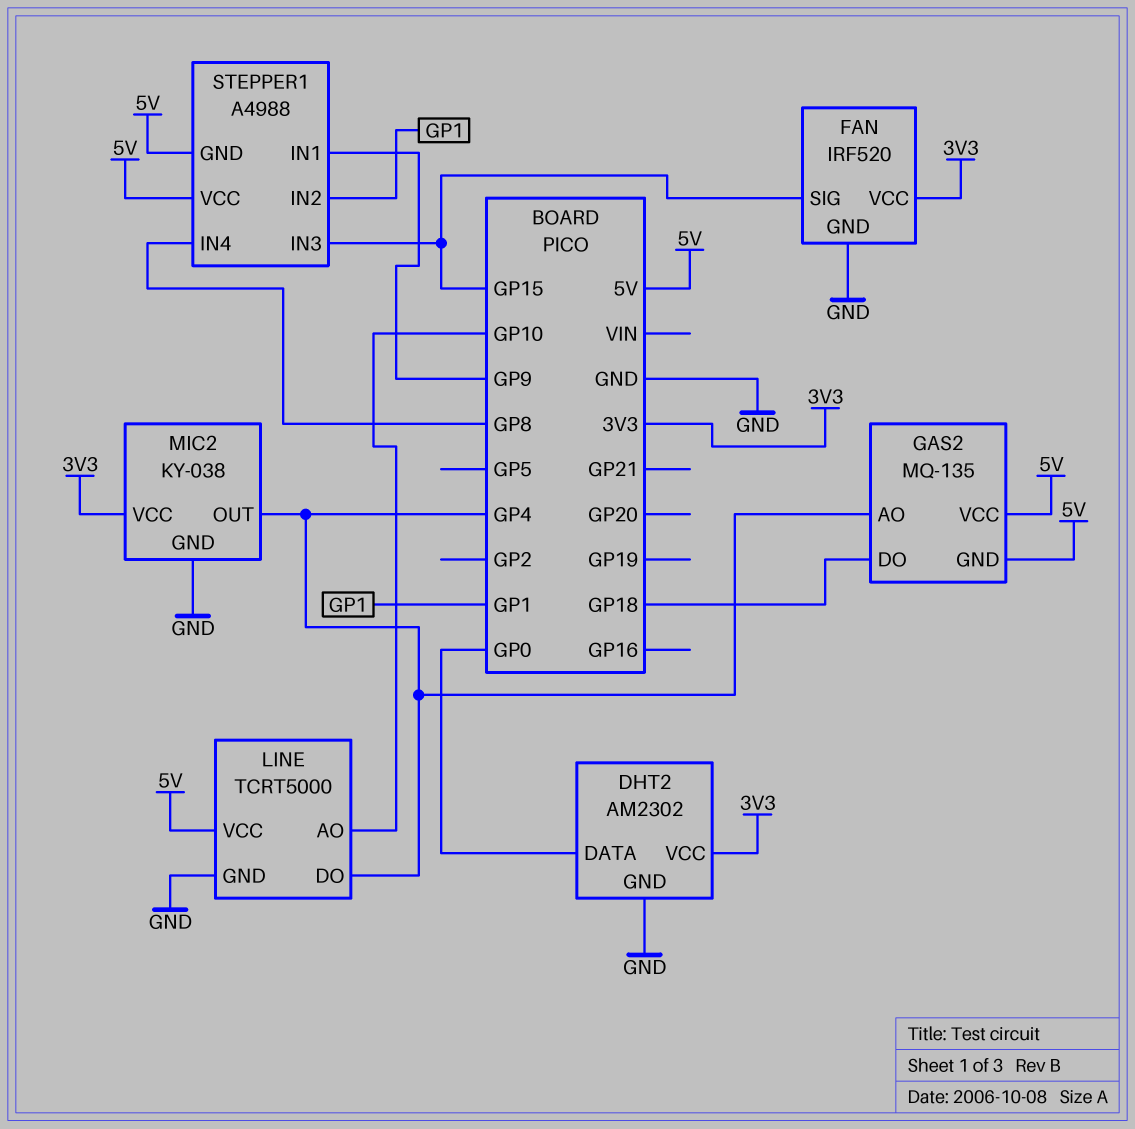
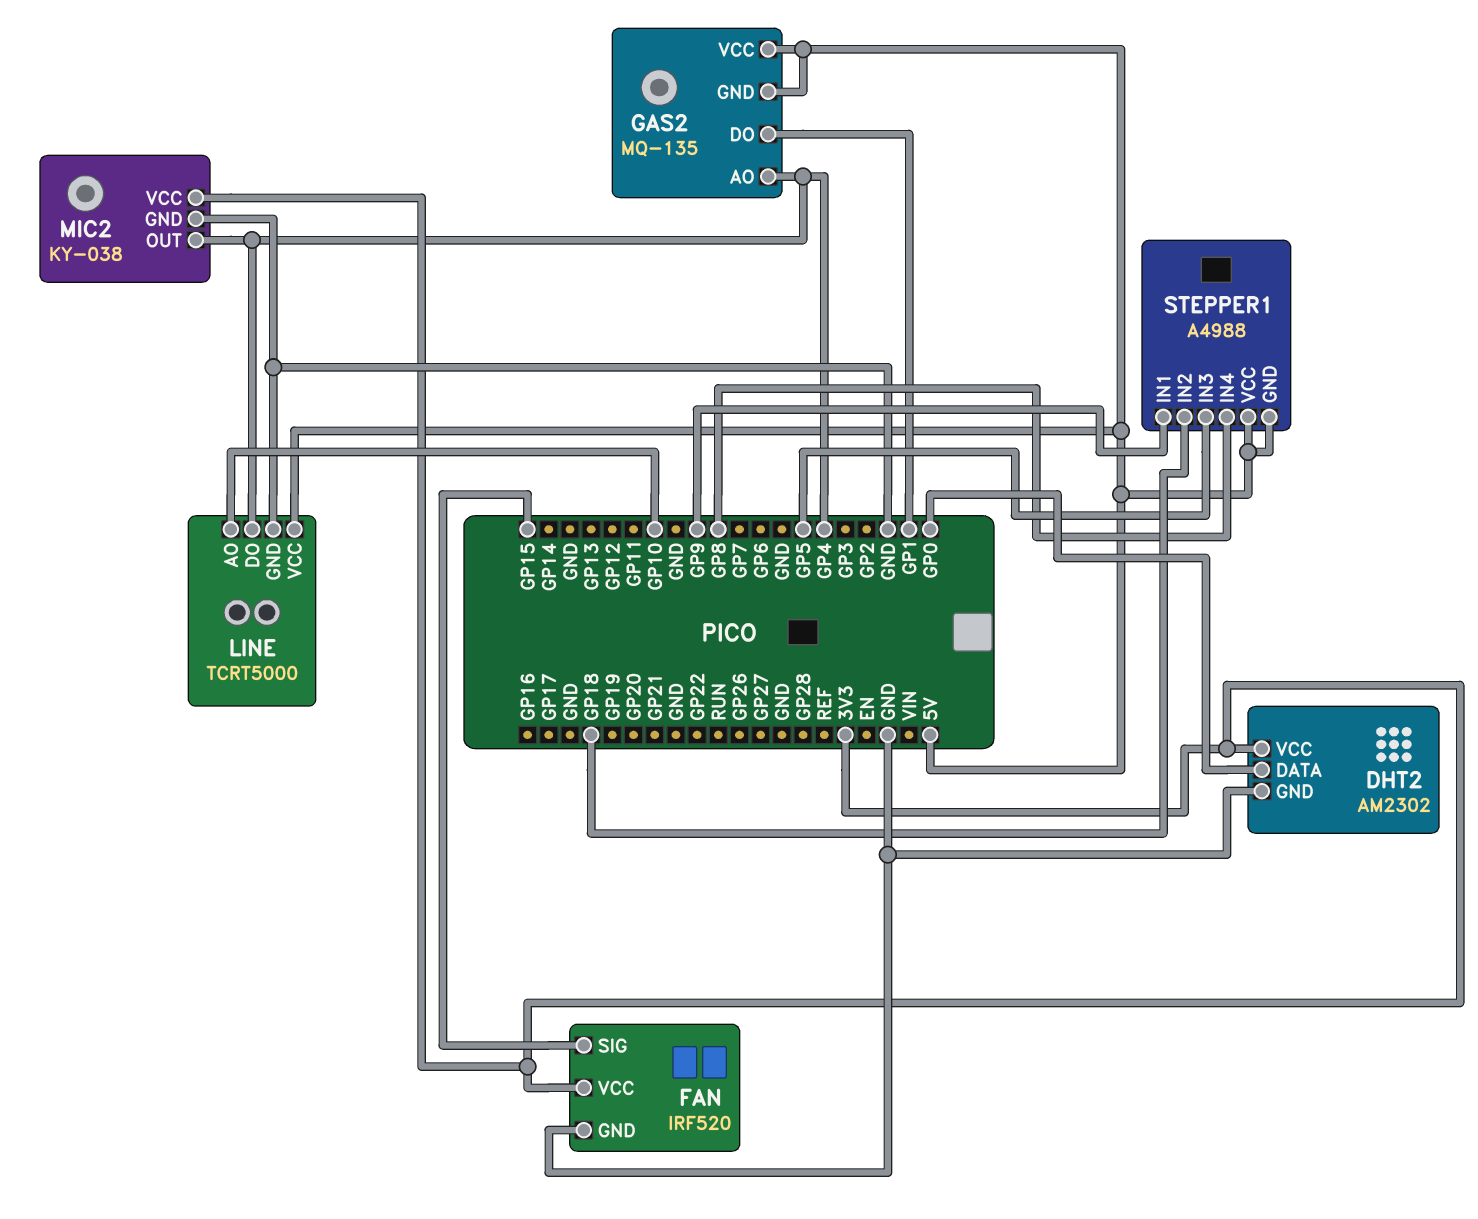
GAS2 pin DO: GP18 -> GP1
STEPPER1 pin IN2: GP1 -> GP18
STEPPER1 pin IN3: GP15 -> GP5

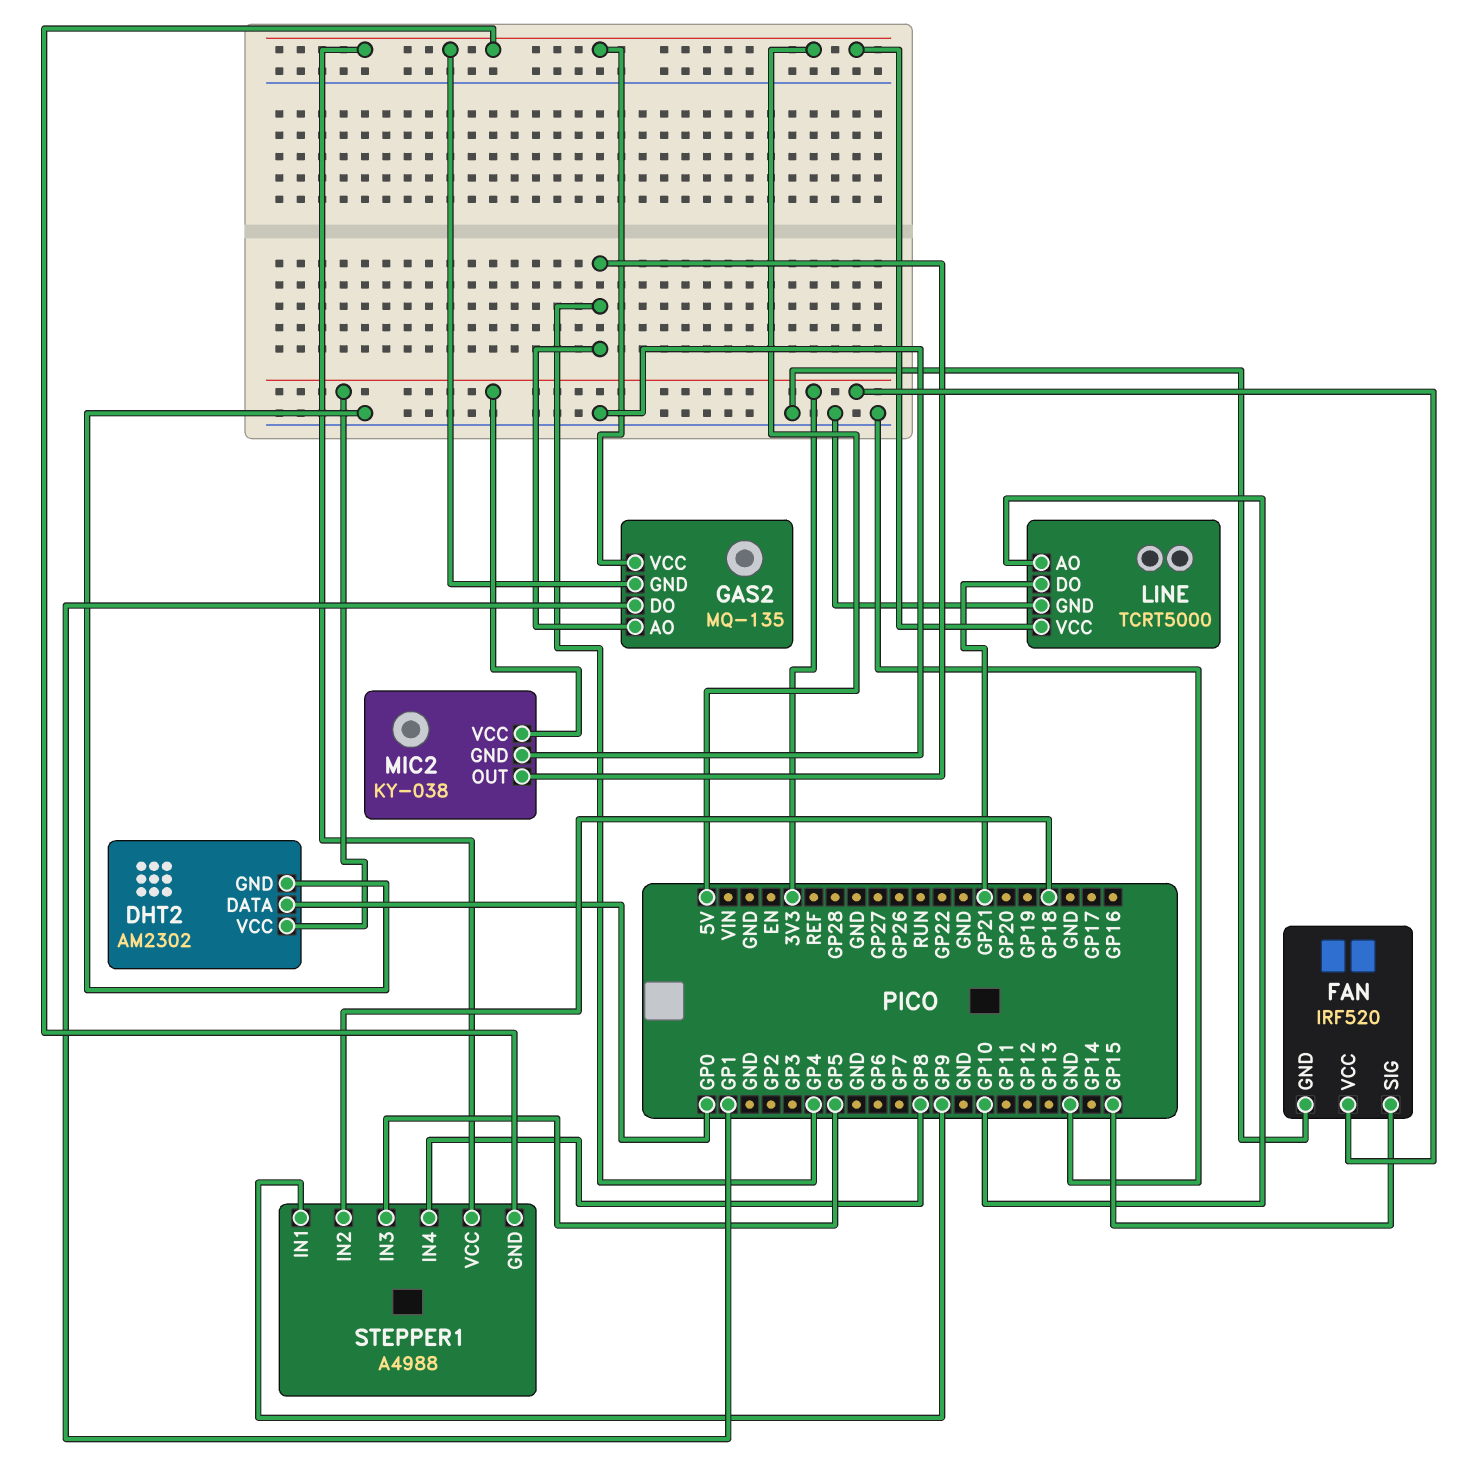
LINE pin DO: GP4 -> GP21

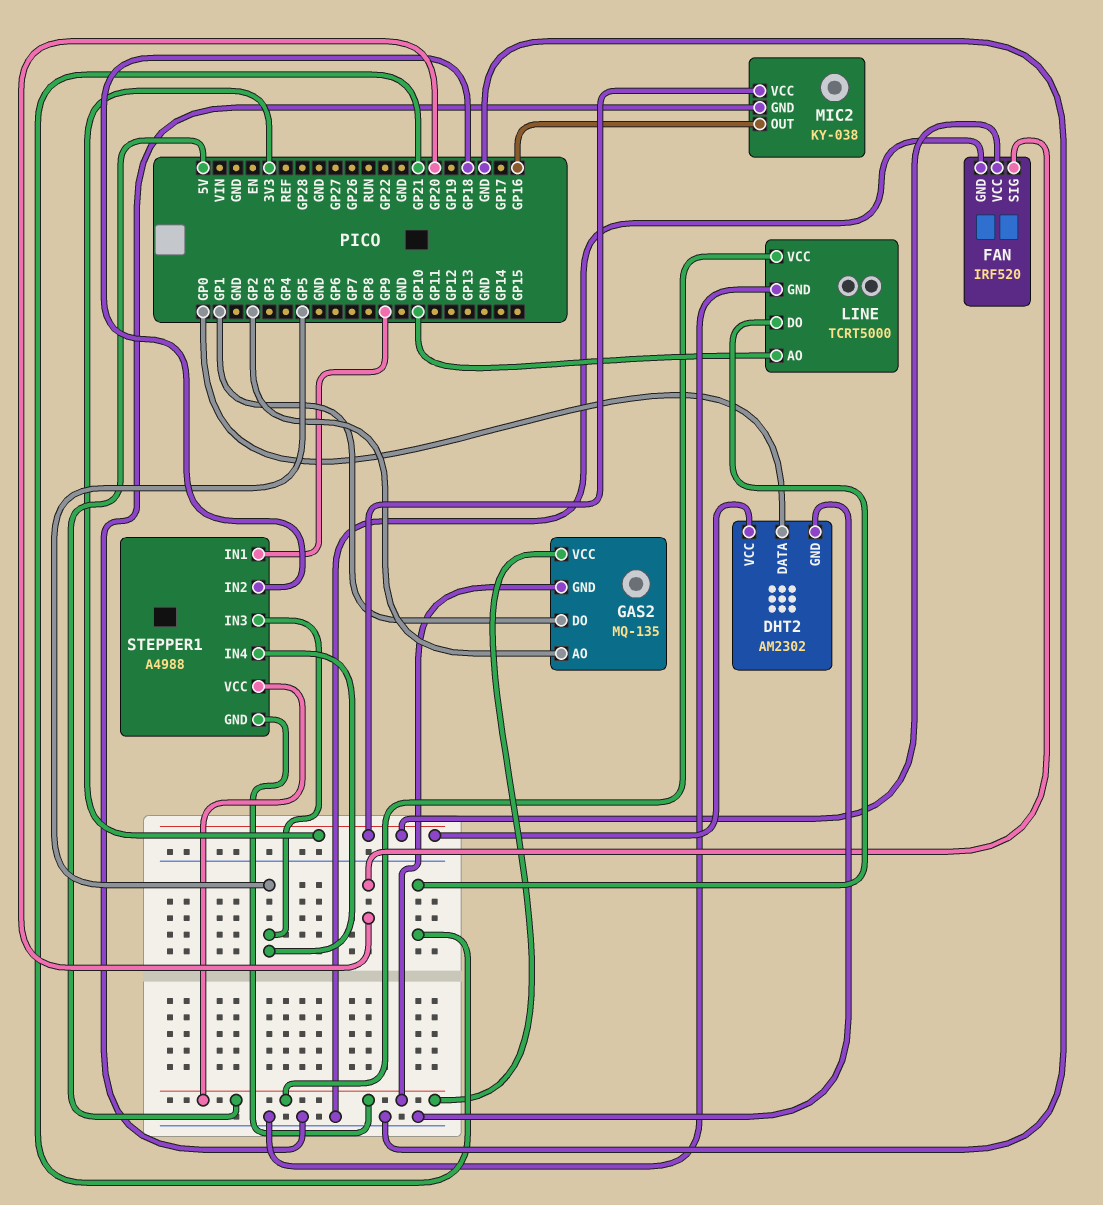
FAN pin SIG: GP15 -> GP20
GAS2 pin AO: GP4 -> GP2
MIC2 pin OUT: GP4 -> GP16
STEPPER1 pin IN4: GP8 -> GP5

